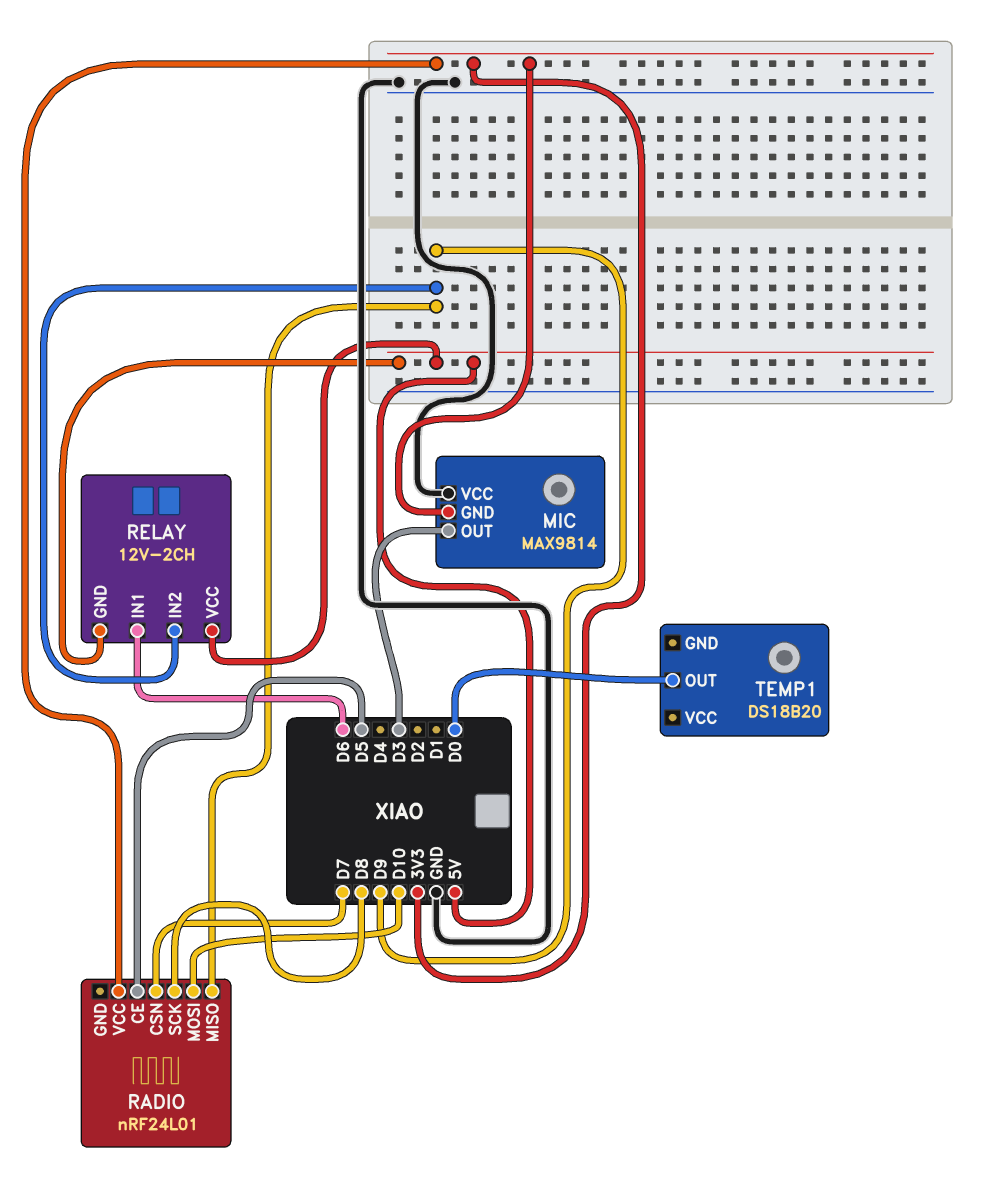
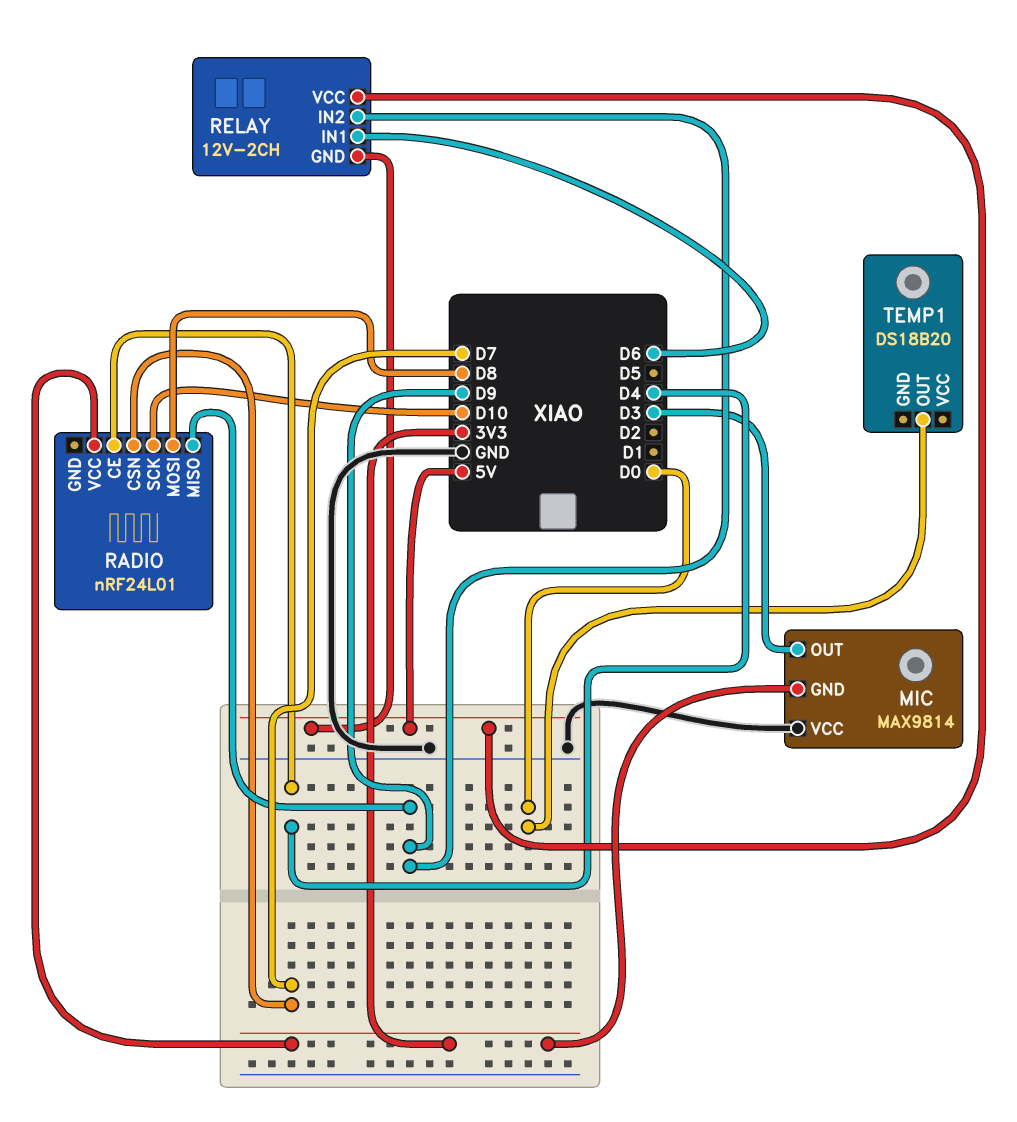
RADIO pin CE: D5 -> D4
RADIO pin MOSI: D10 -> D8
RADIO pin SCK: D8 -> D10

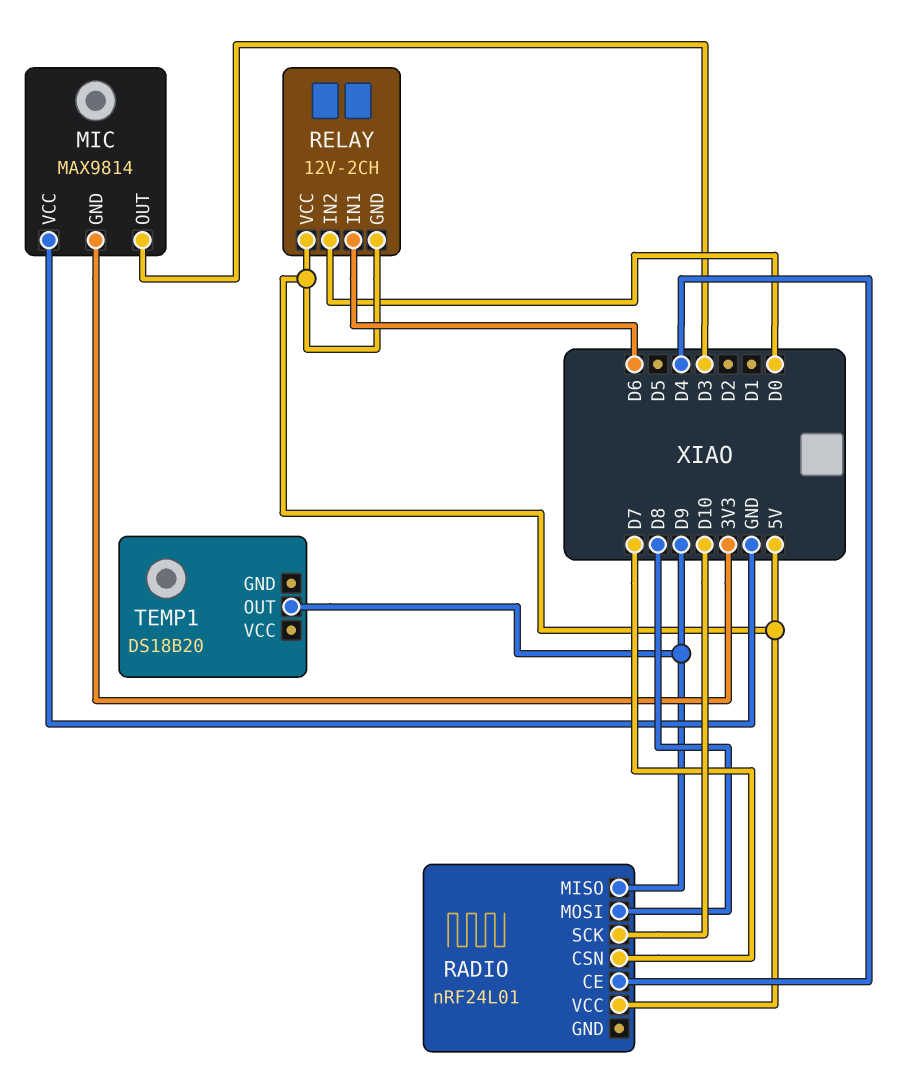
RADIO pin VCC: 3V3 -> 5V
RELAY pin IN2: D9 -> D0
TEMP1 pin OUT: D0 -> D9

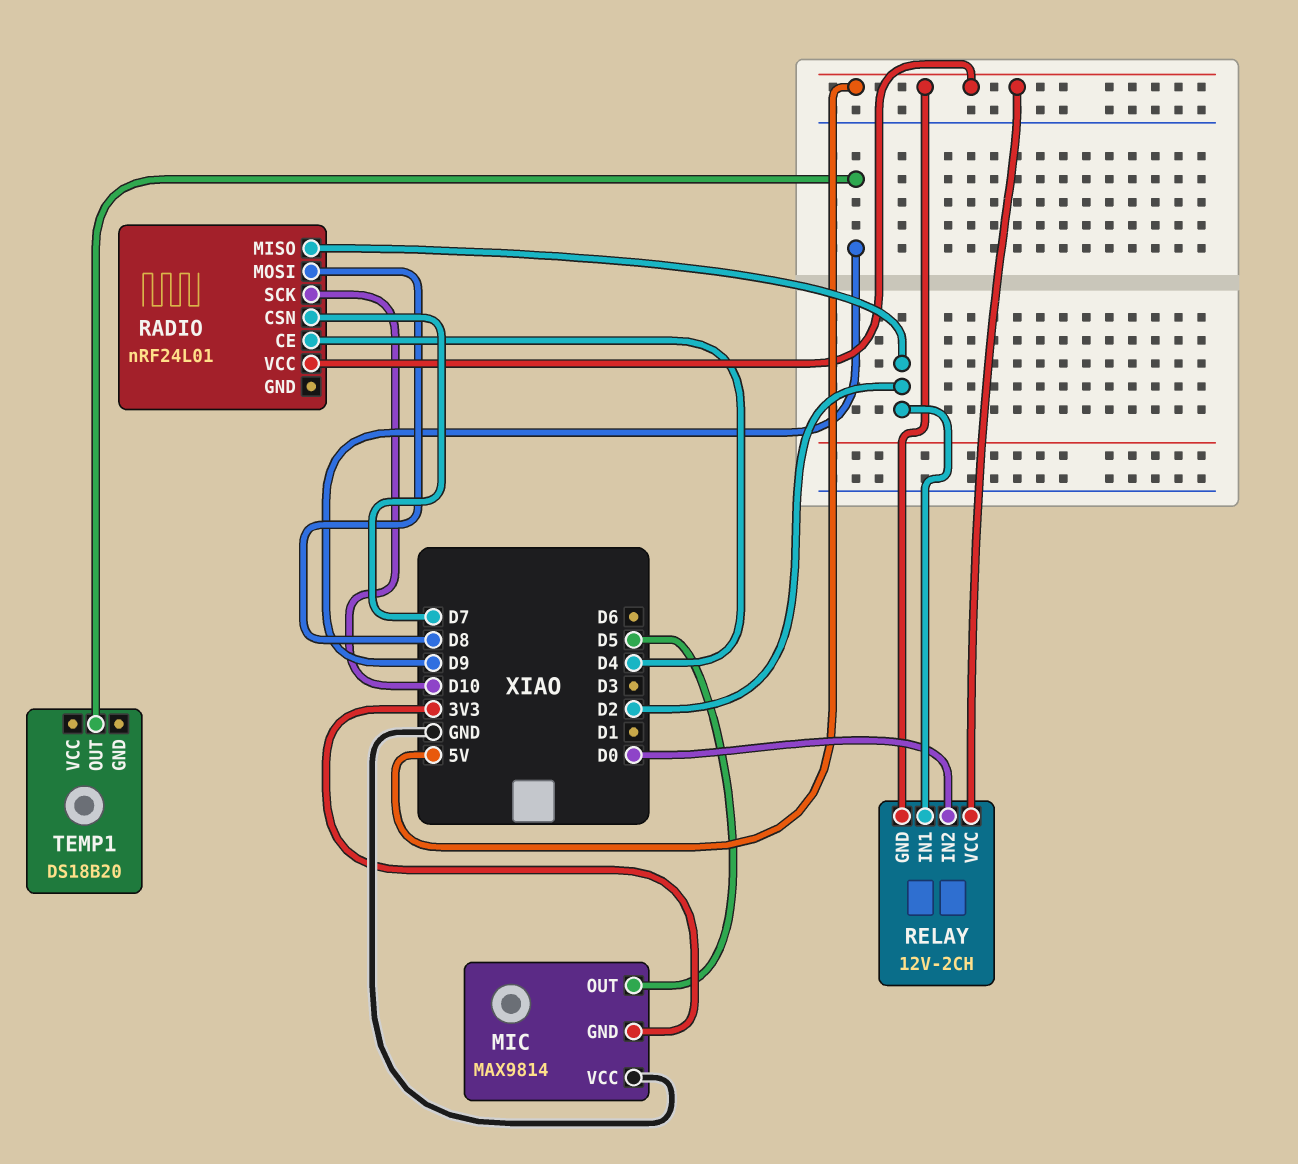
MIC pin OUT: D3 -> D5
RADIO pin MISO: D9 -> D2
RELAY pin IN1: D6 -> D2

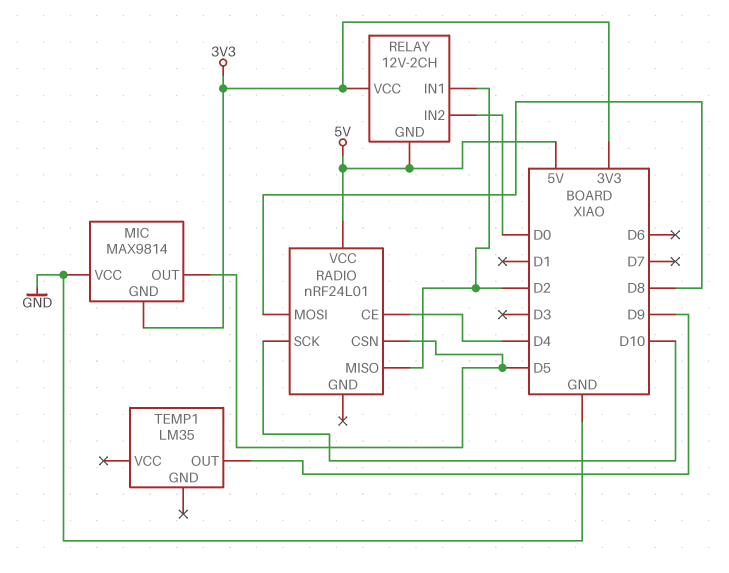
RADIO pin CSN: D7 -> D5
RELAY pin VCC: 5V -> 3V3
TEMP1: DS18B20 -> LM35

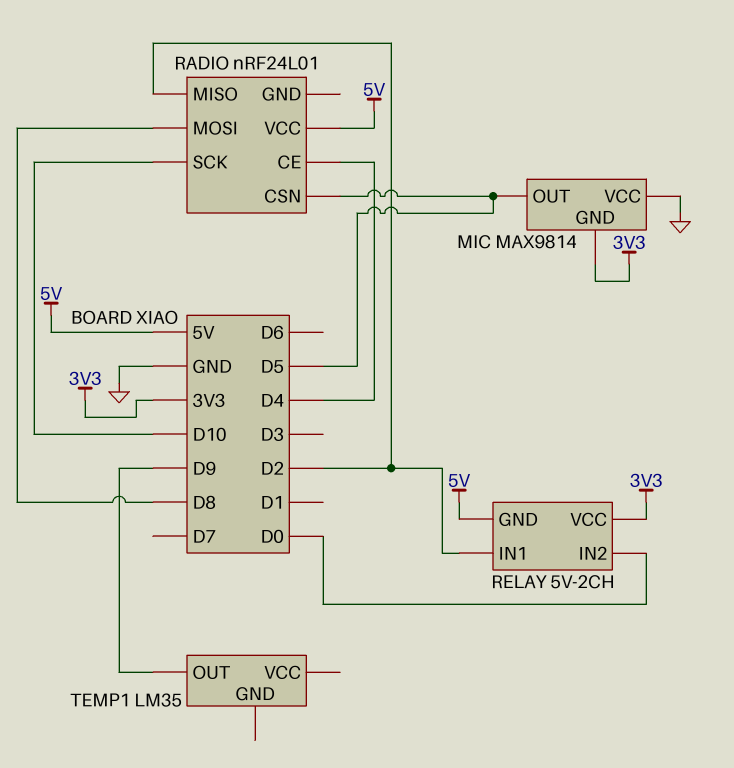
RELAY: 12V-2CH -> 5V-2CH

